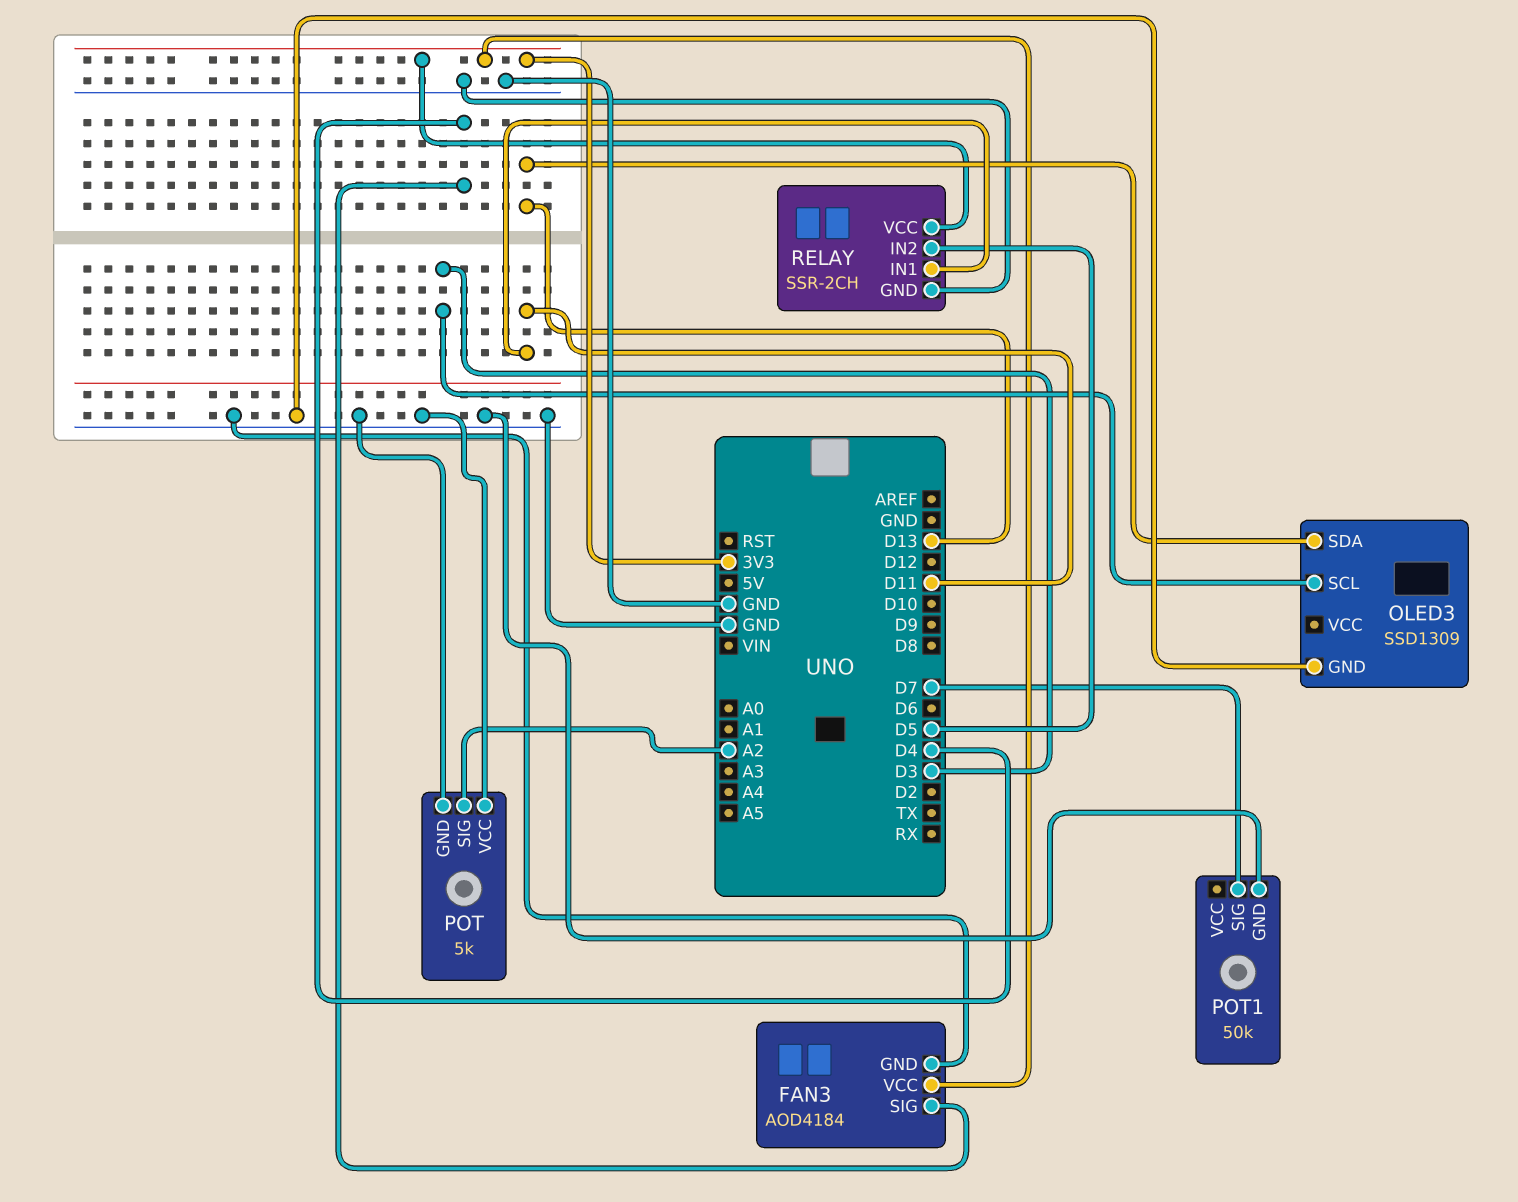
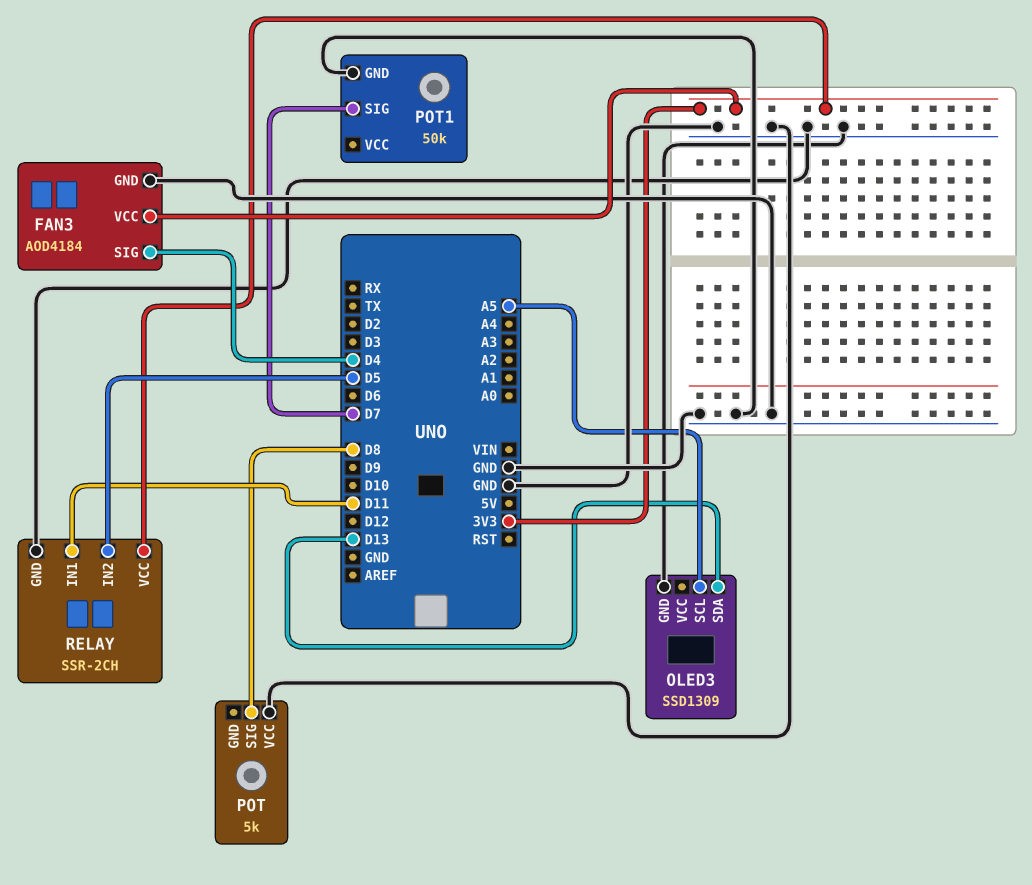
OLED3 pin SCL: D3 -> A5
POT pin GND: GND -> none
POT pin SIG: A2 -> D8

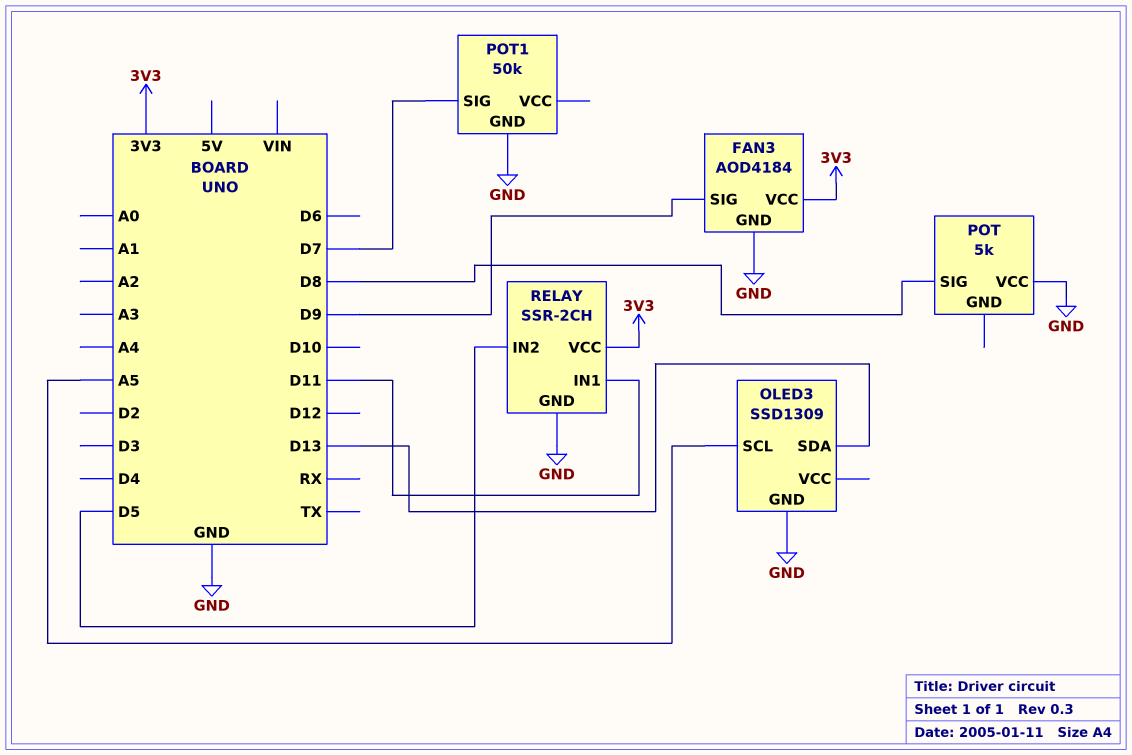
FAN3 pin SIG: D4 -> D9

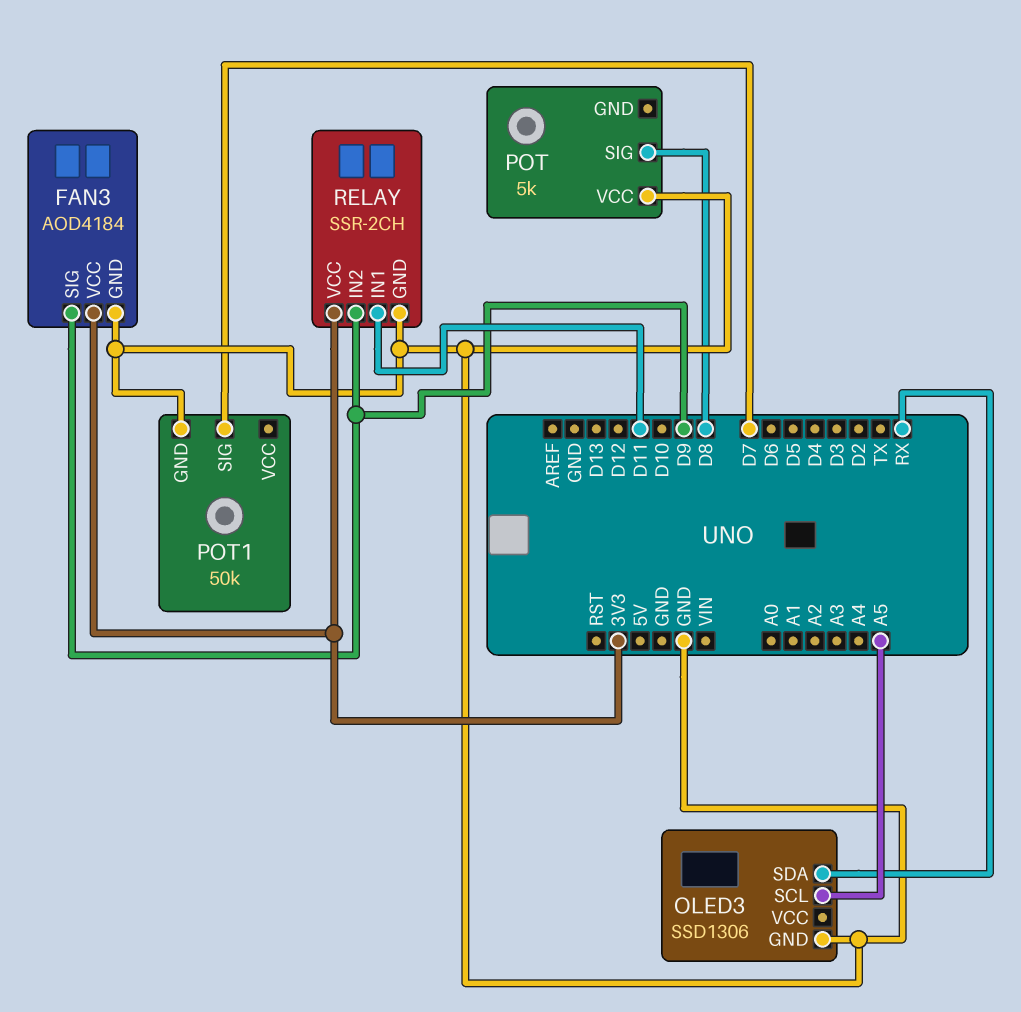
OLED3: SSD1309 -> SSD1306
OLED3 pin SDA: D13 -> RX
RELAY pin IN2: D5 -> D9

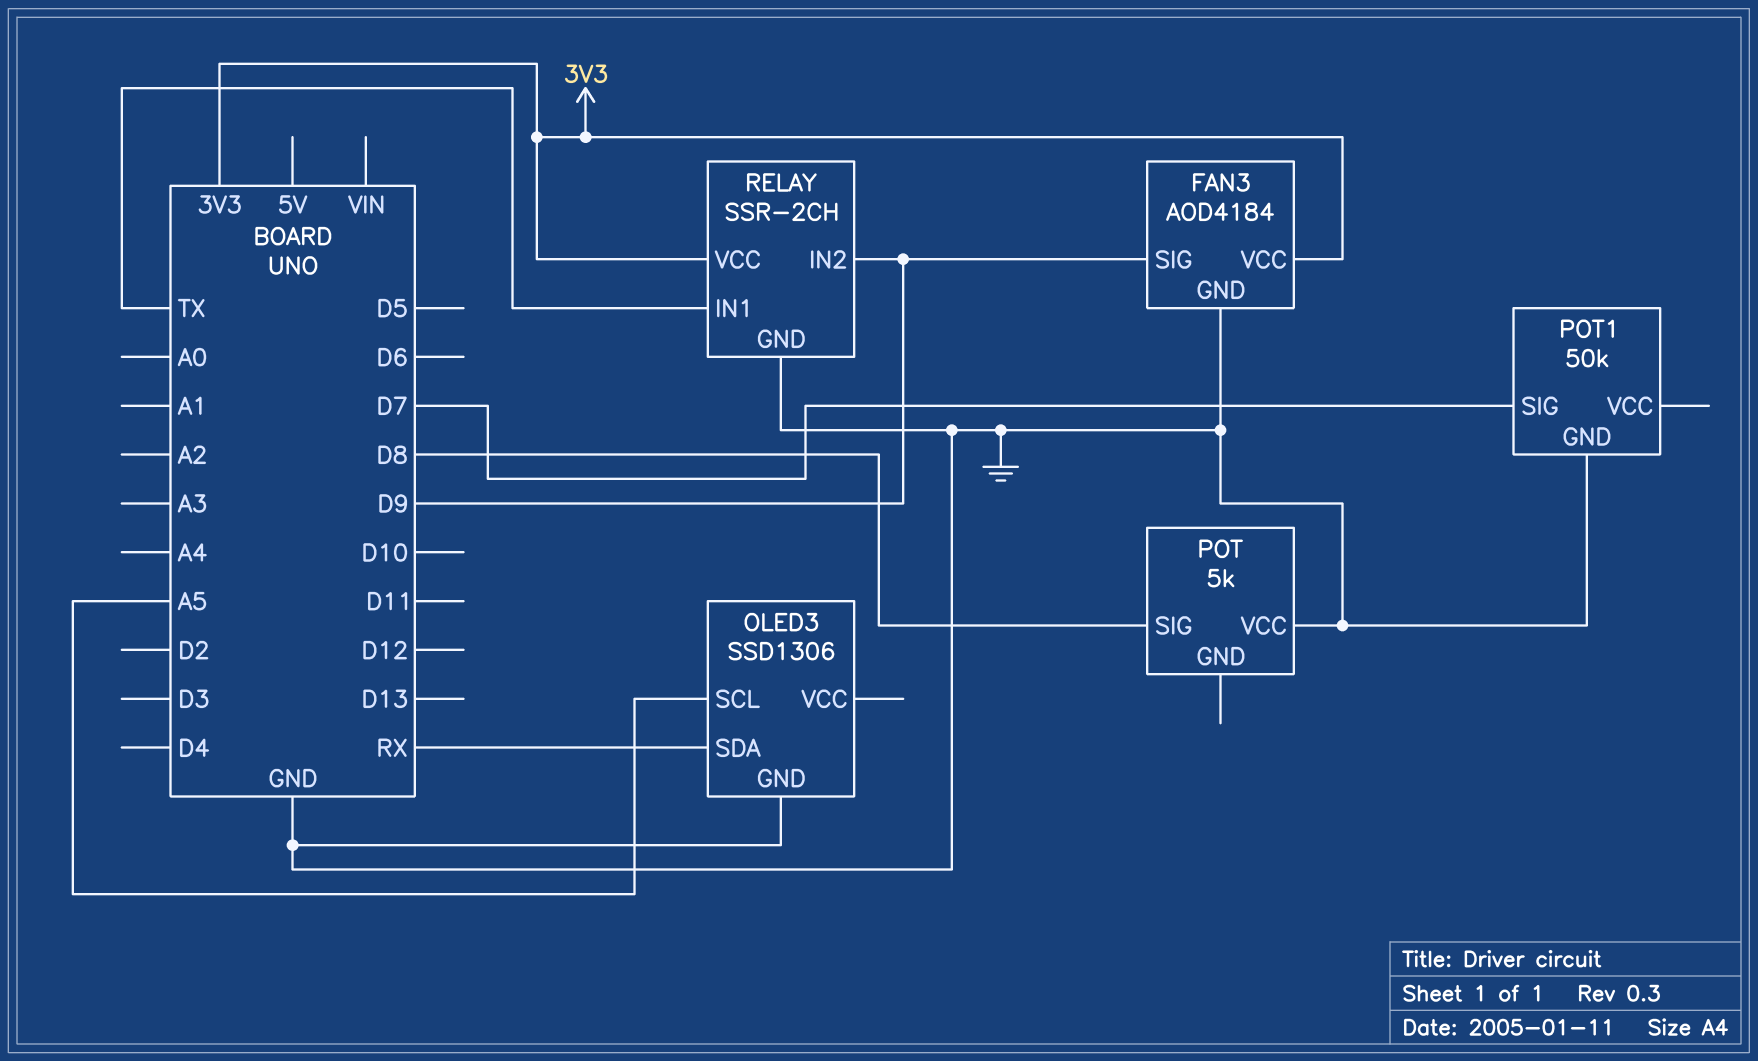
RELAY pin IN1: D11 -> TX

